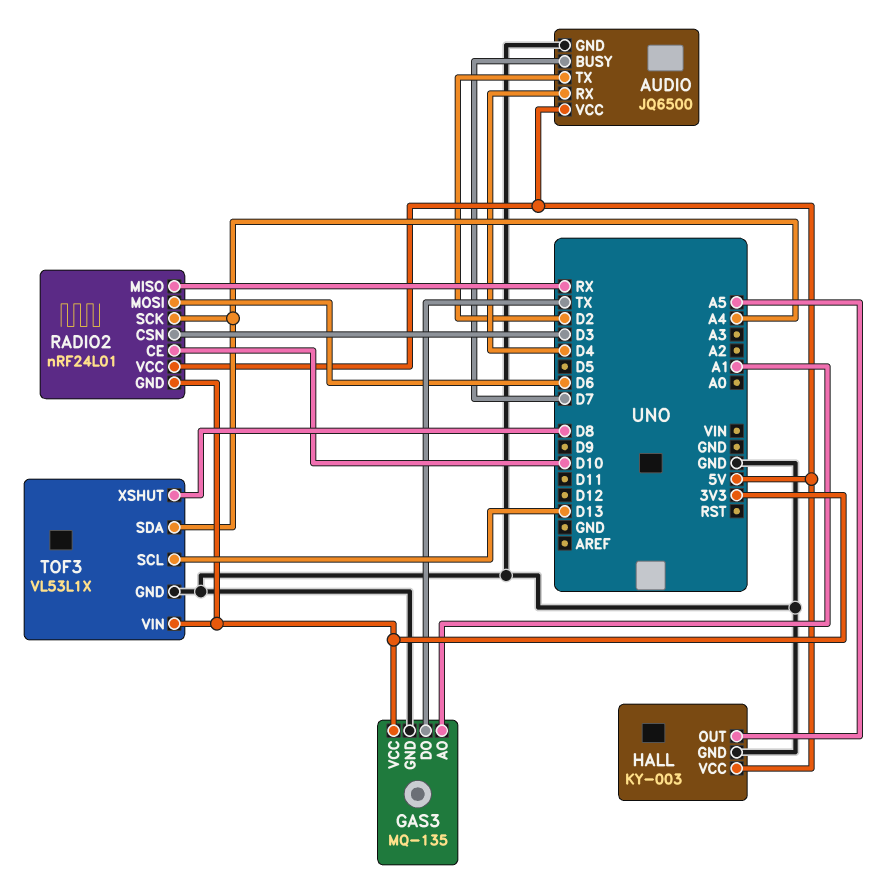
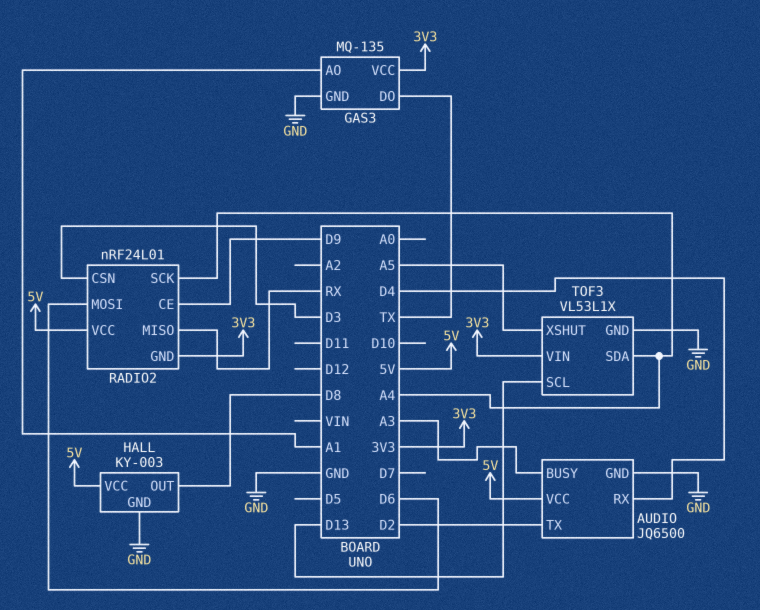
AUDIO pin BUSY: D7 -> A3
HALL pin OUT: A5 -> D8
RADIO2 pin CE: D10 -> D9
TOF3 pin XSHUT: D8 -> A5

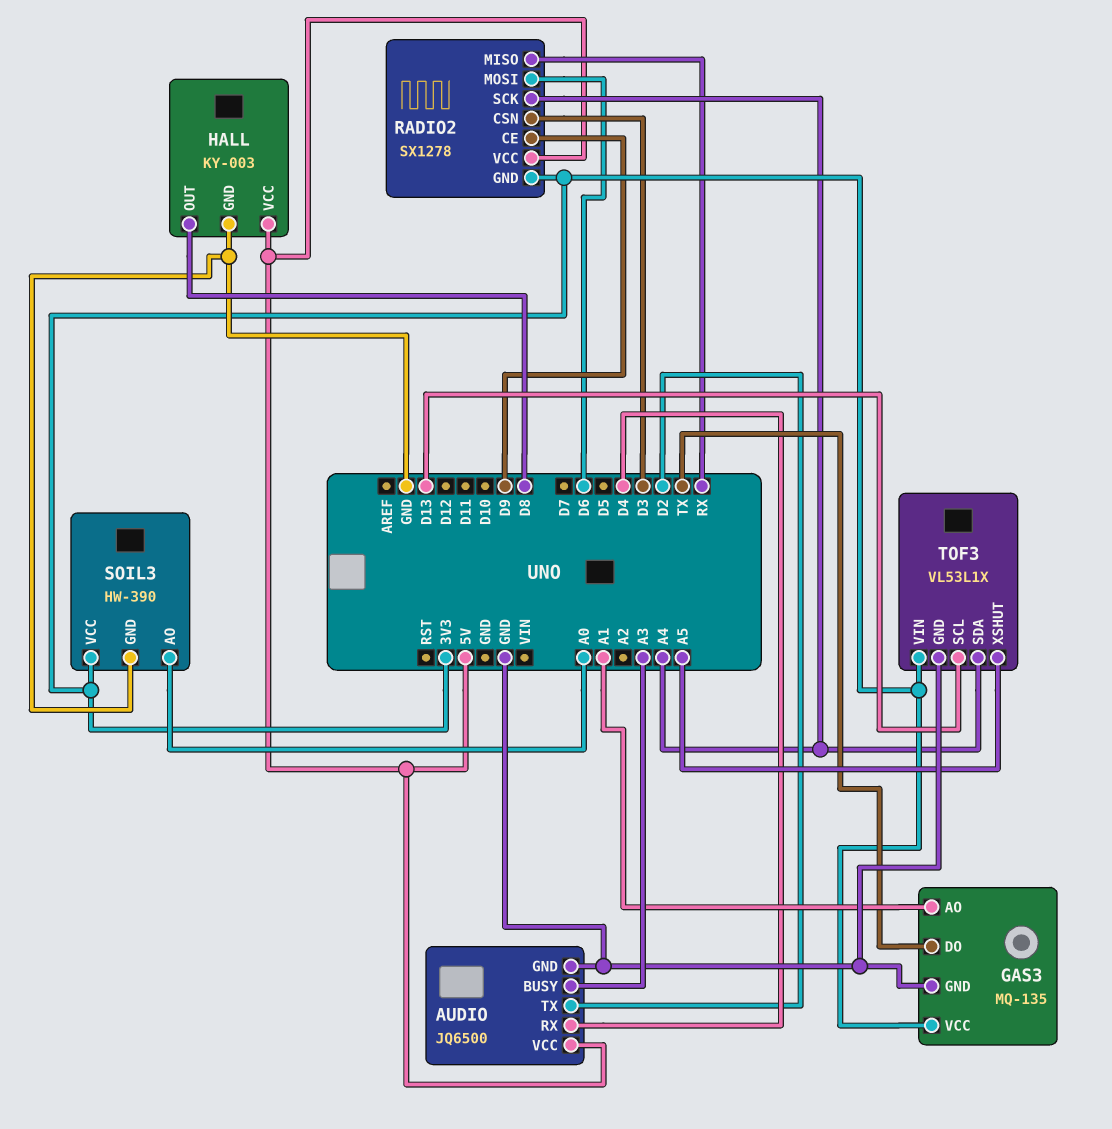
RADIO2: nRF24L01 -> SX1278
SOIL3: none -> HW-390
SOIL3 pin AO: none -> A0
SOIL3 pin GND: none -> GND
SOIL3 pin VCC: none -> 3V3

